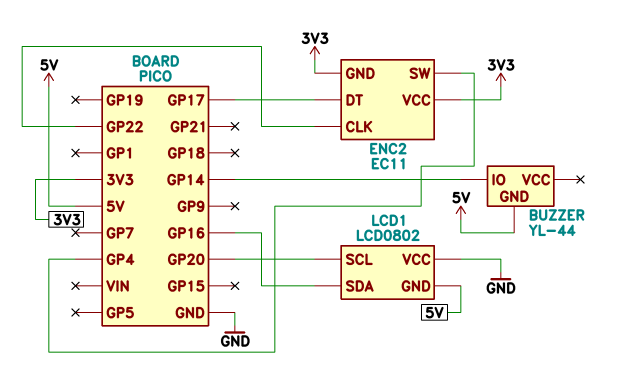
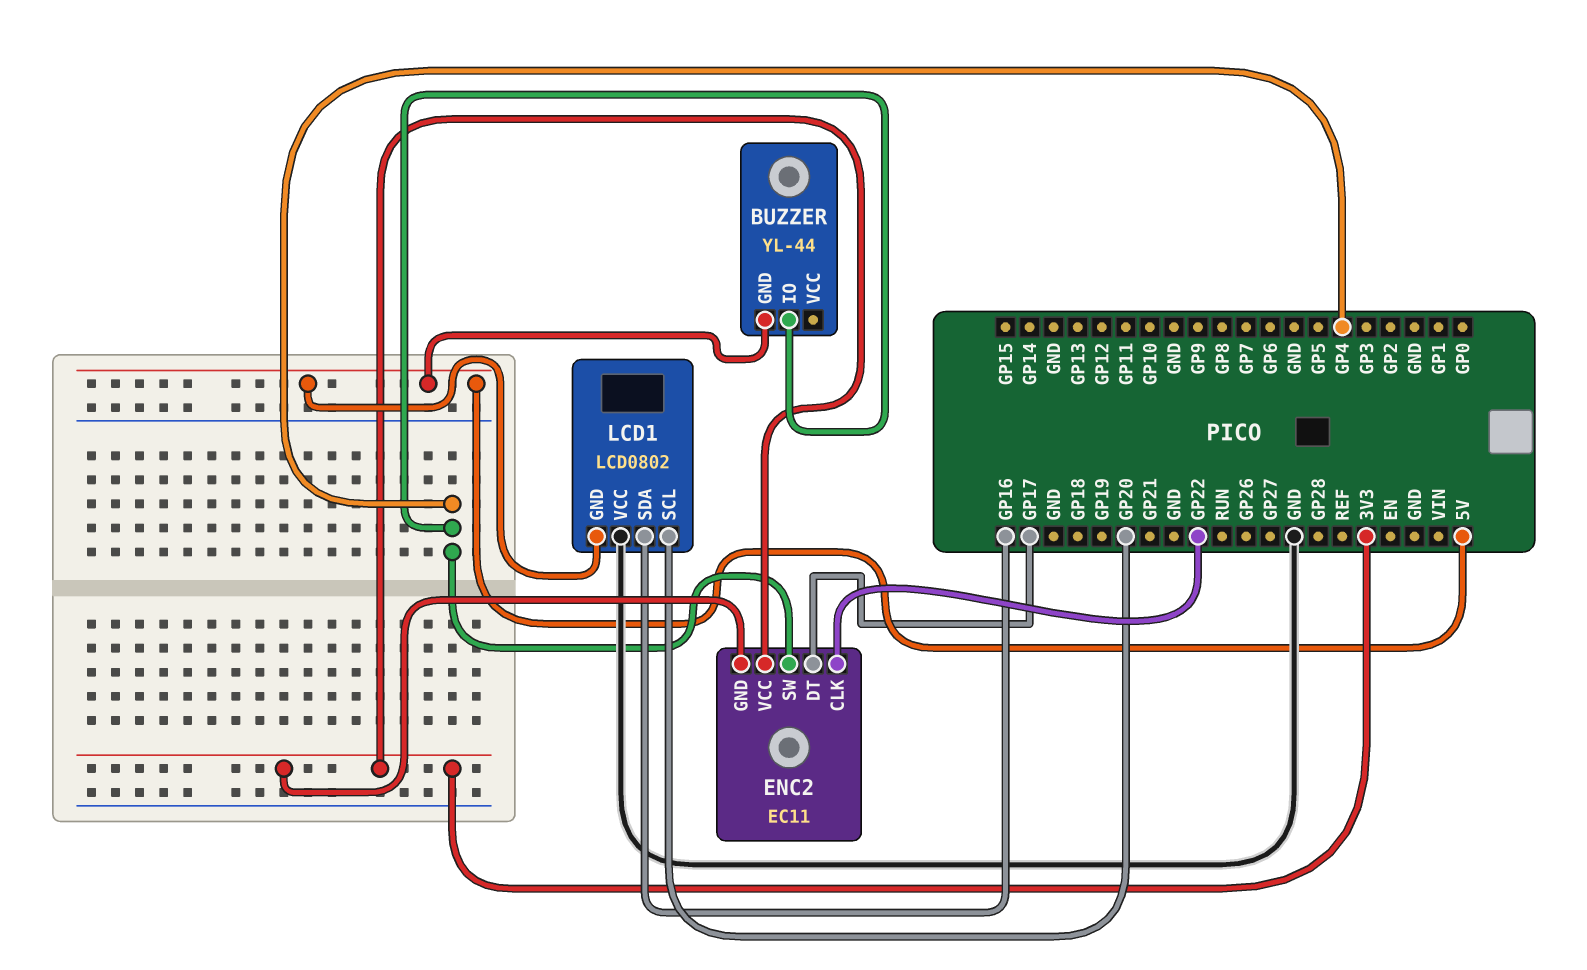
BUZZER pin IO: GP14 -> GP4

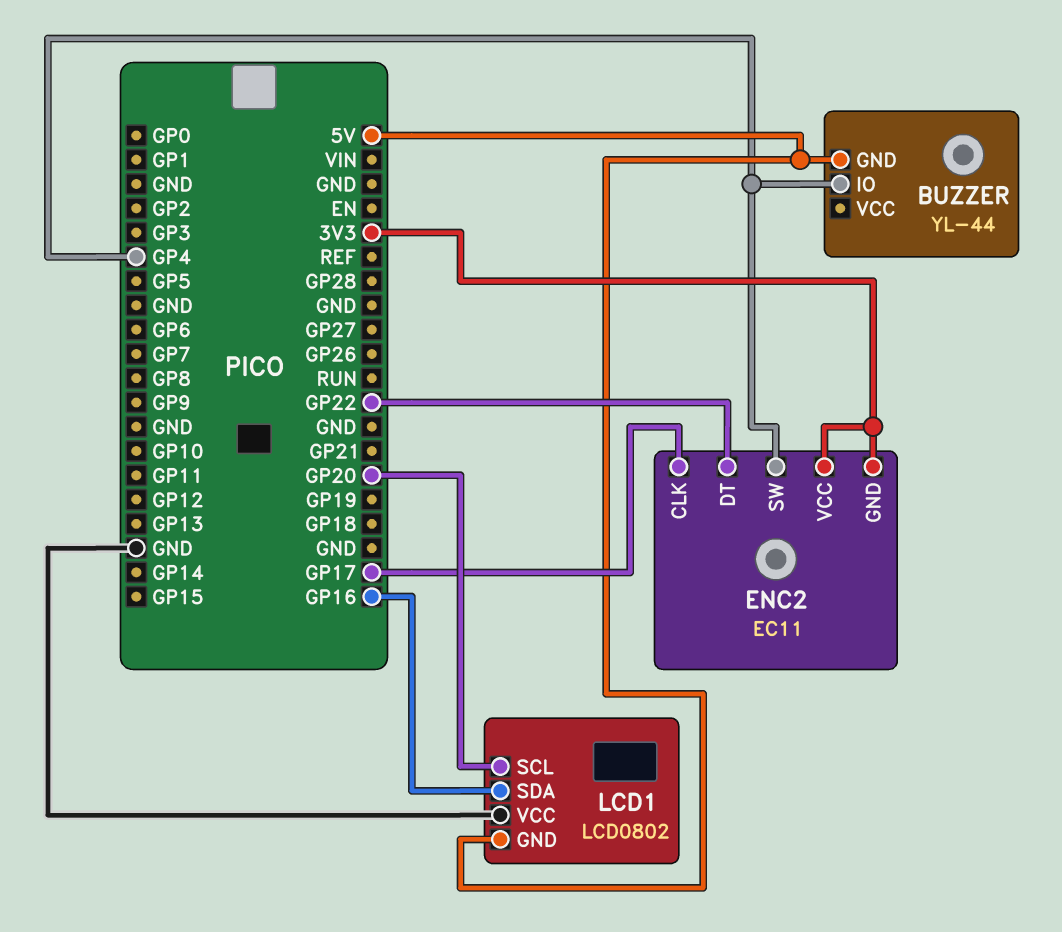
ENC2 pin CLK: GP22 -> GP17
ENC2 pin DT: GP17 -> GP22

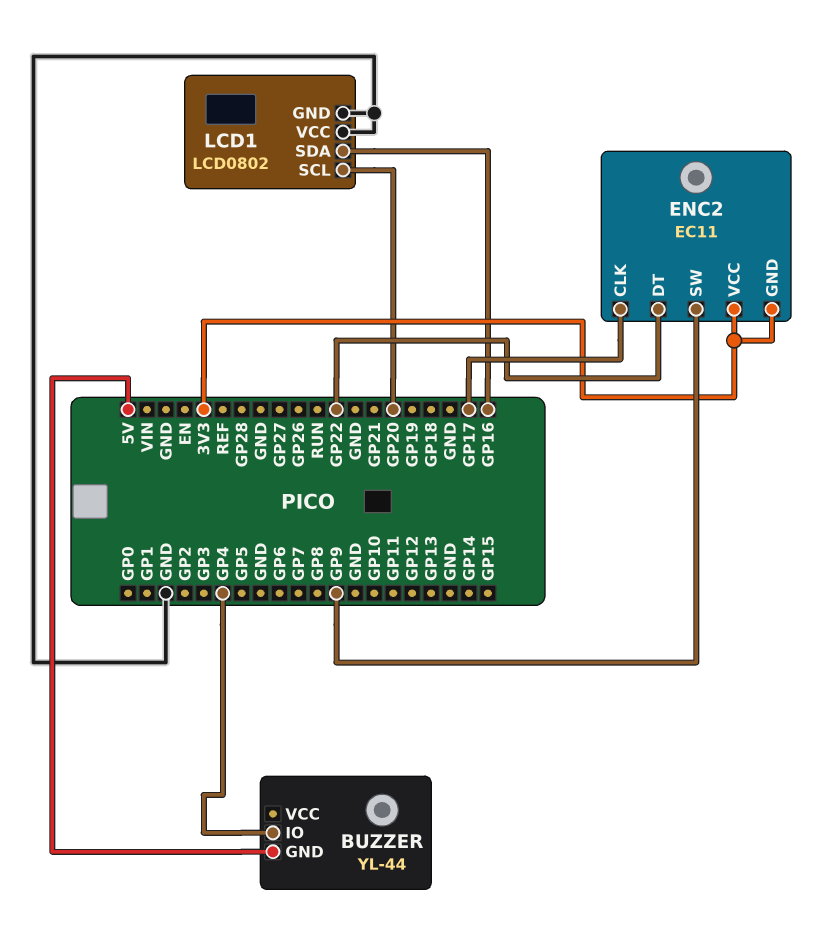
ENC2 pin SW: GP4 -> GP9
LCD1 pin GND: 5V -> GND

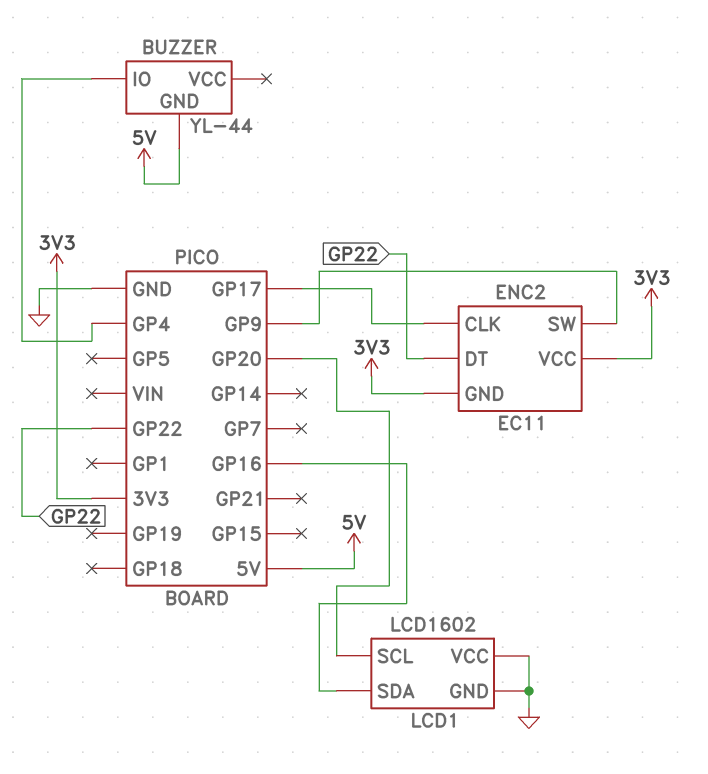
LCD1: LCD0802 -> LCD1602

